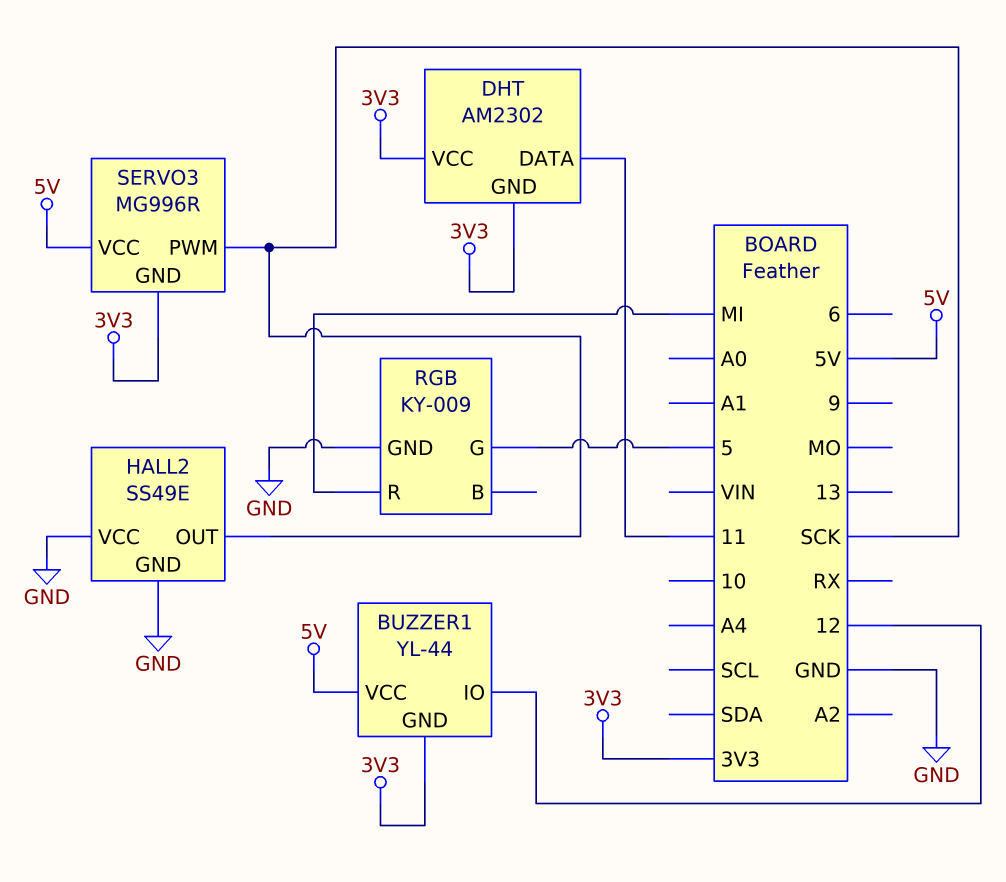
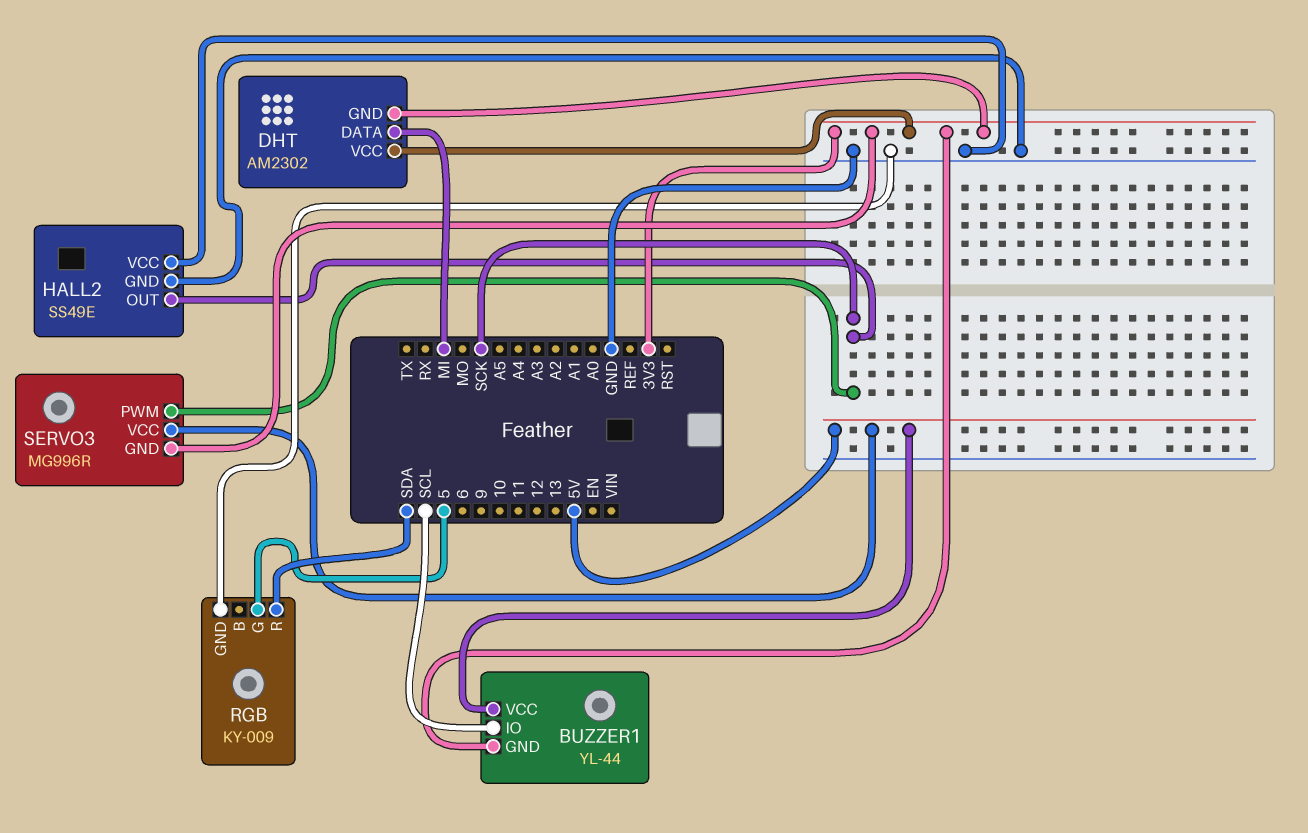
BUZZER1 pin IO: 12 -> SCL
DHT pin DATA: 11 -> MI
RGB pin R: MI -> SDA

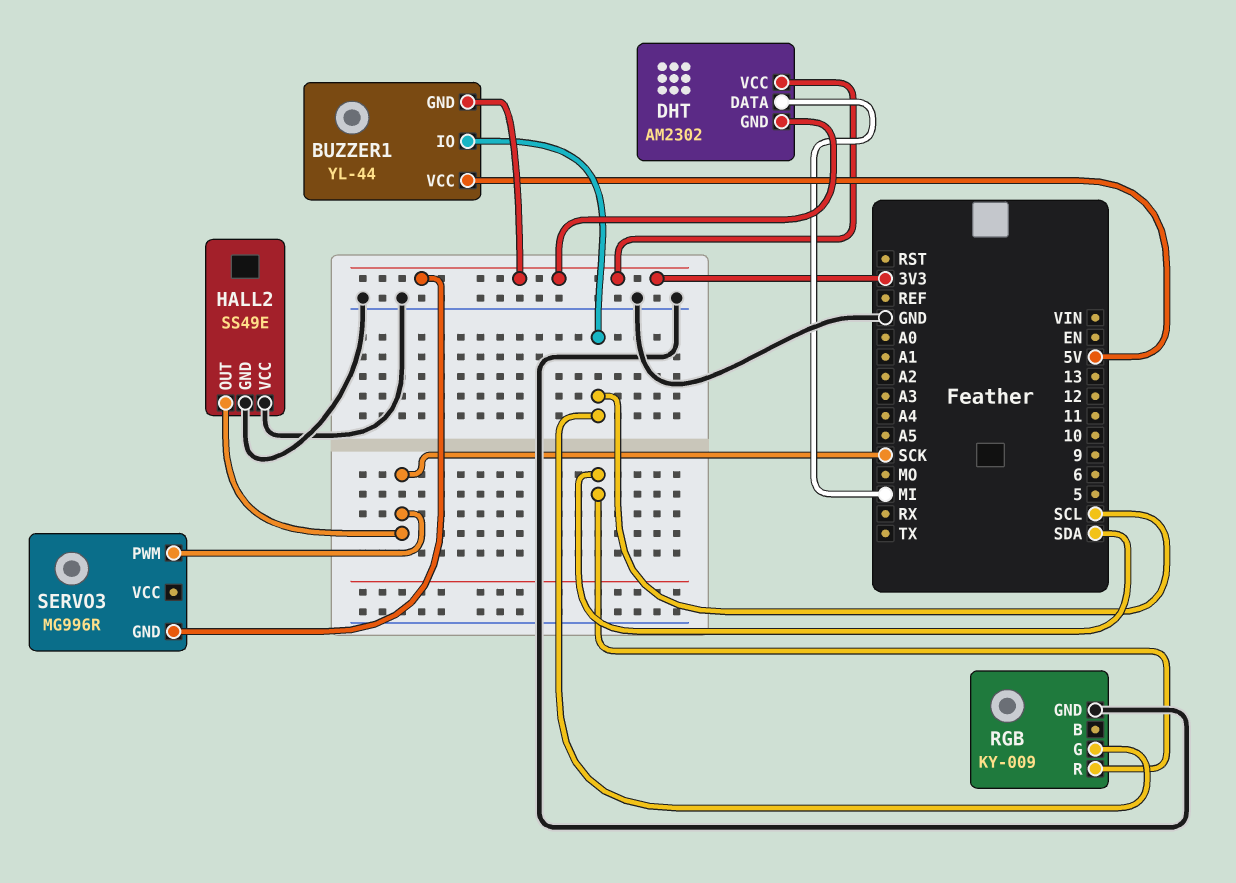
RGB pin G: 5 -> SCL
SERVO3 pin VCC: 5V -> none

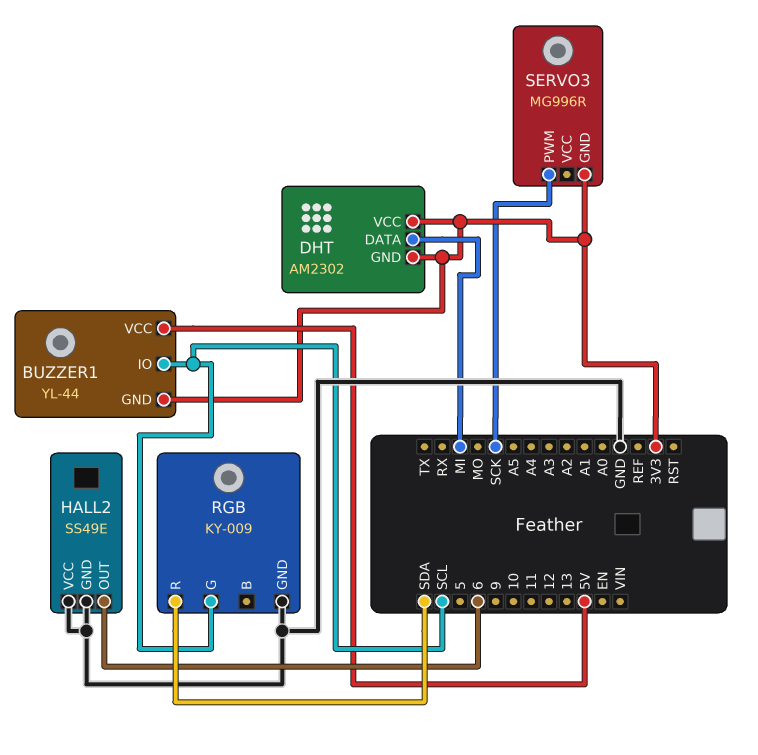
HALL2 pin OUT: SCK -> 6

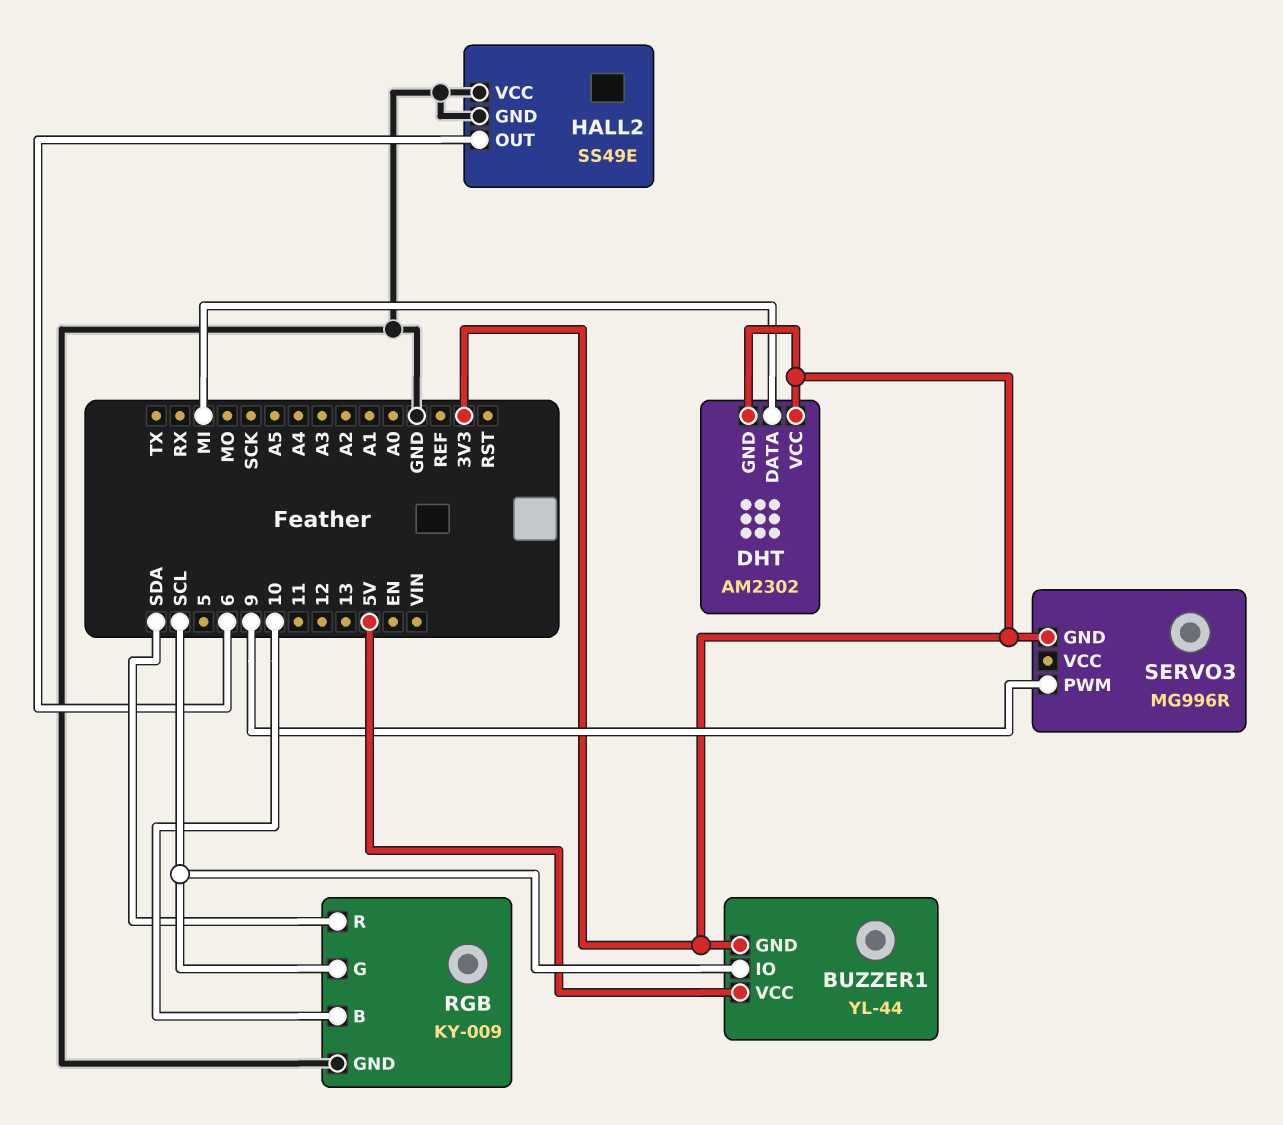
RGB pin B: none -> 10
SERVO3 pin PWM: SCK -> 9

